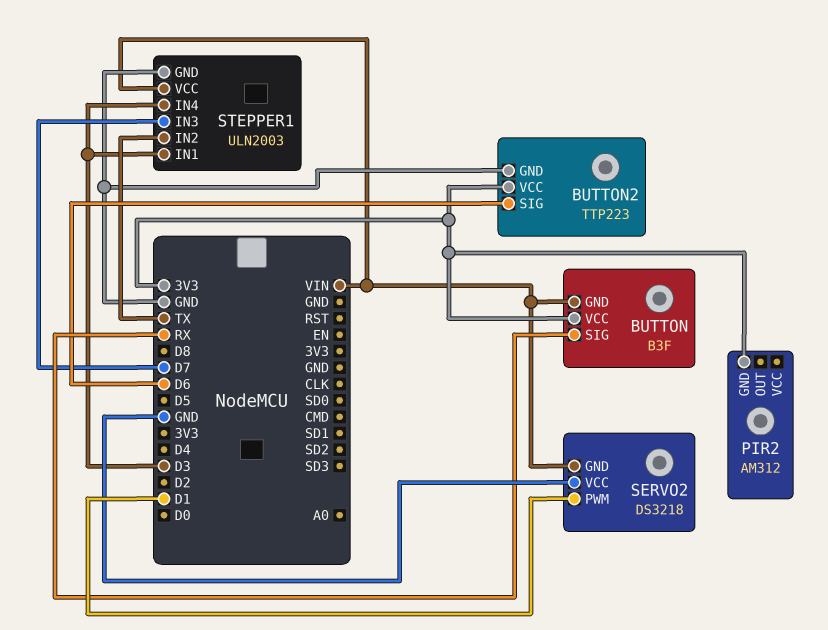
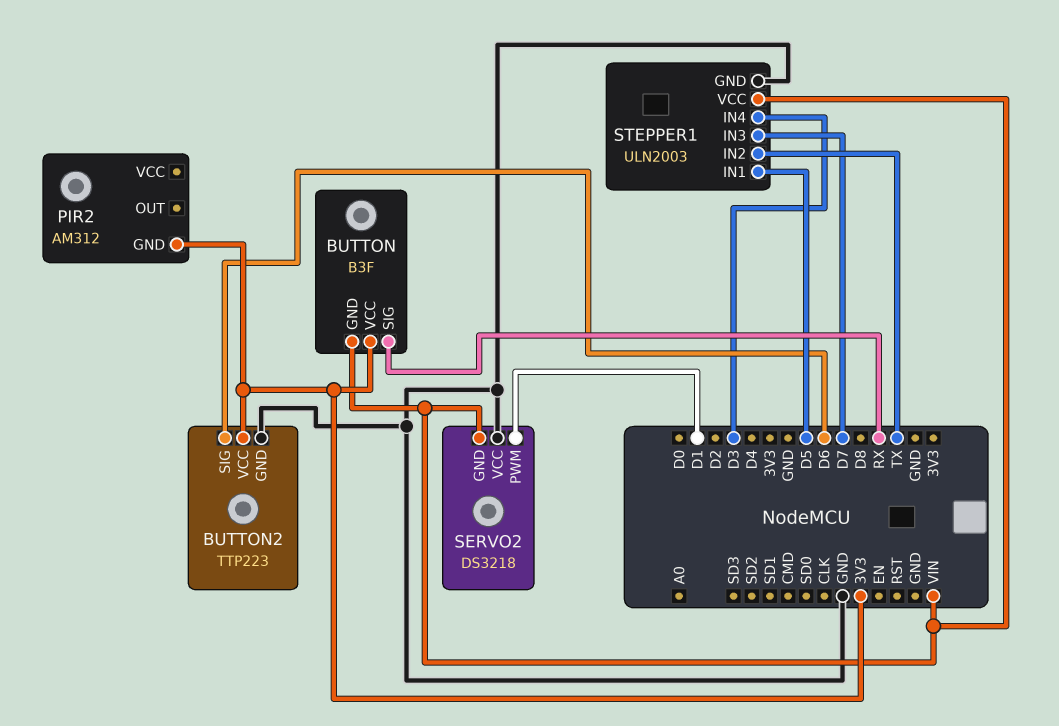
STEPPER1 pin IN1: D3 -> D5

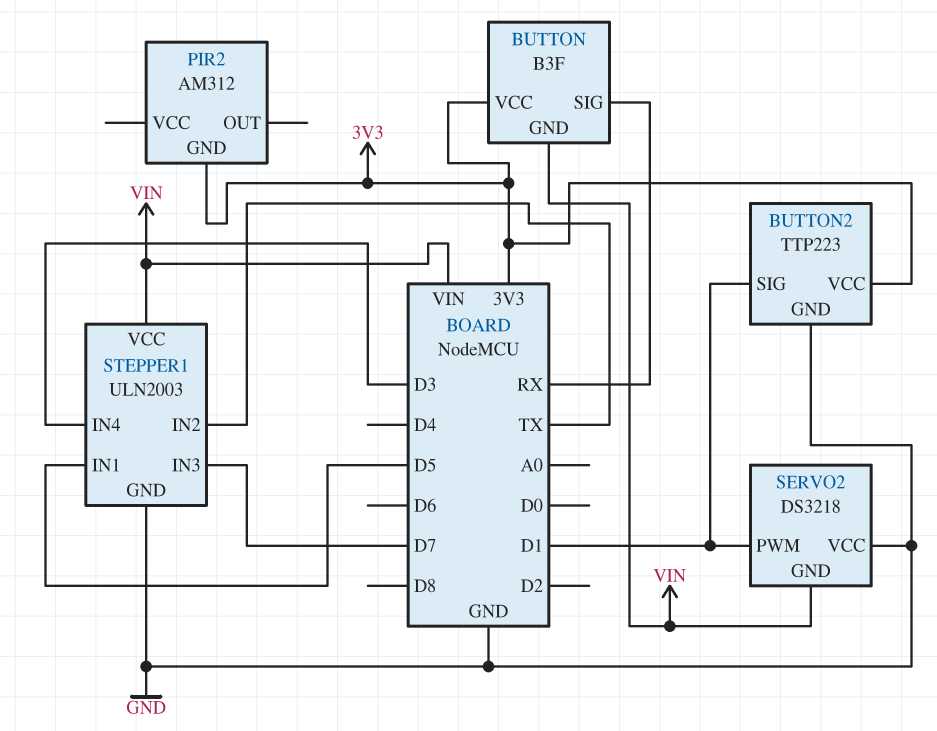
BUTTON2 pin SIG: D6 -> D1

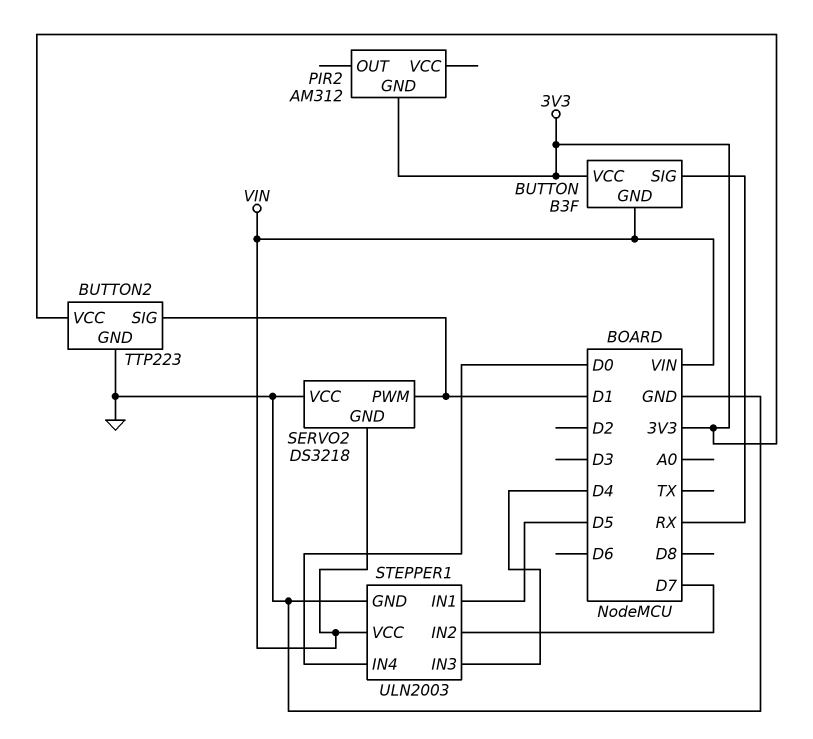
STEPPER1 pin IN2: TX -> D7
STEPPER1 pin IN3: D7 -> D4
STEPPER1 pin IN4: D3 -> D0

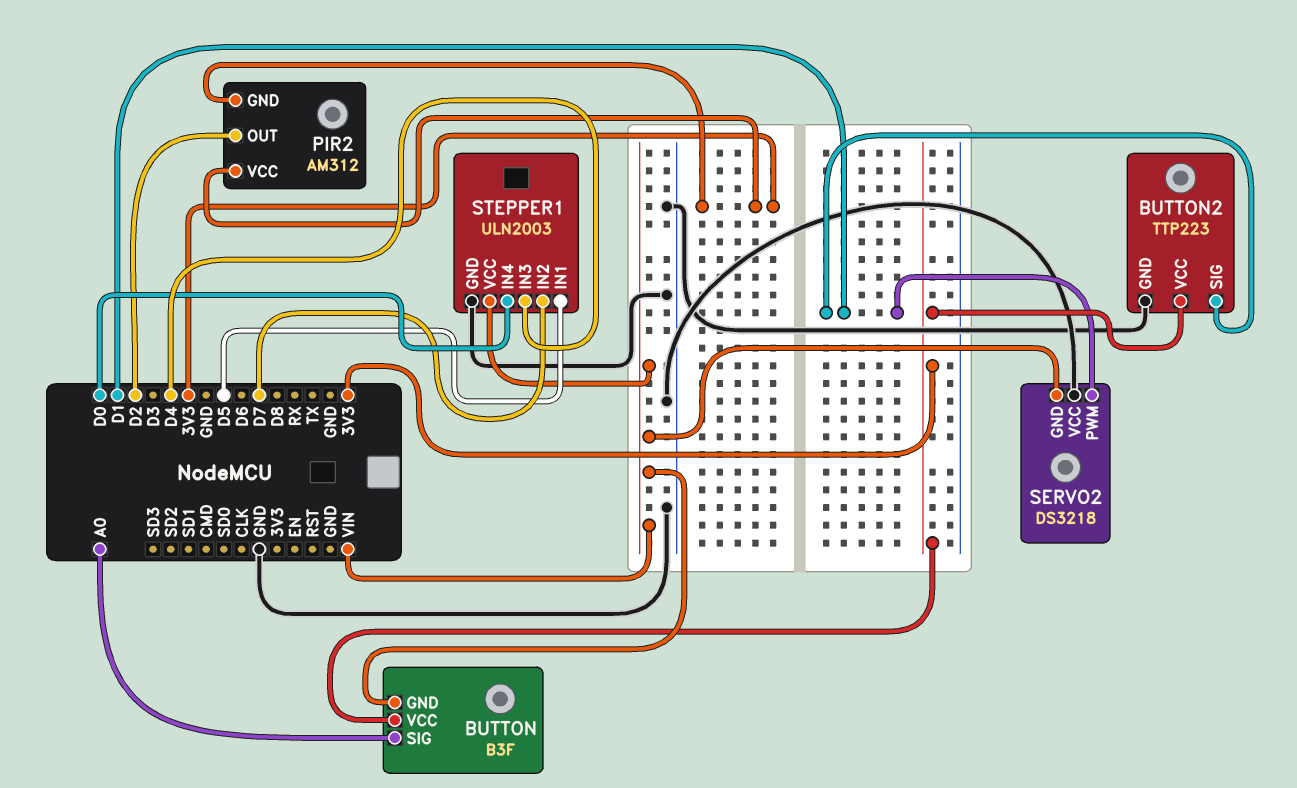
BUTTON pin SIG: RX -> A0
PIR2 pin OUT: none -> D2
PIR2 pin VCC: none -> 3V3

